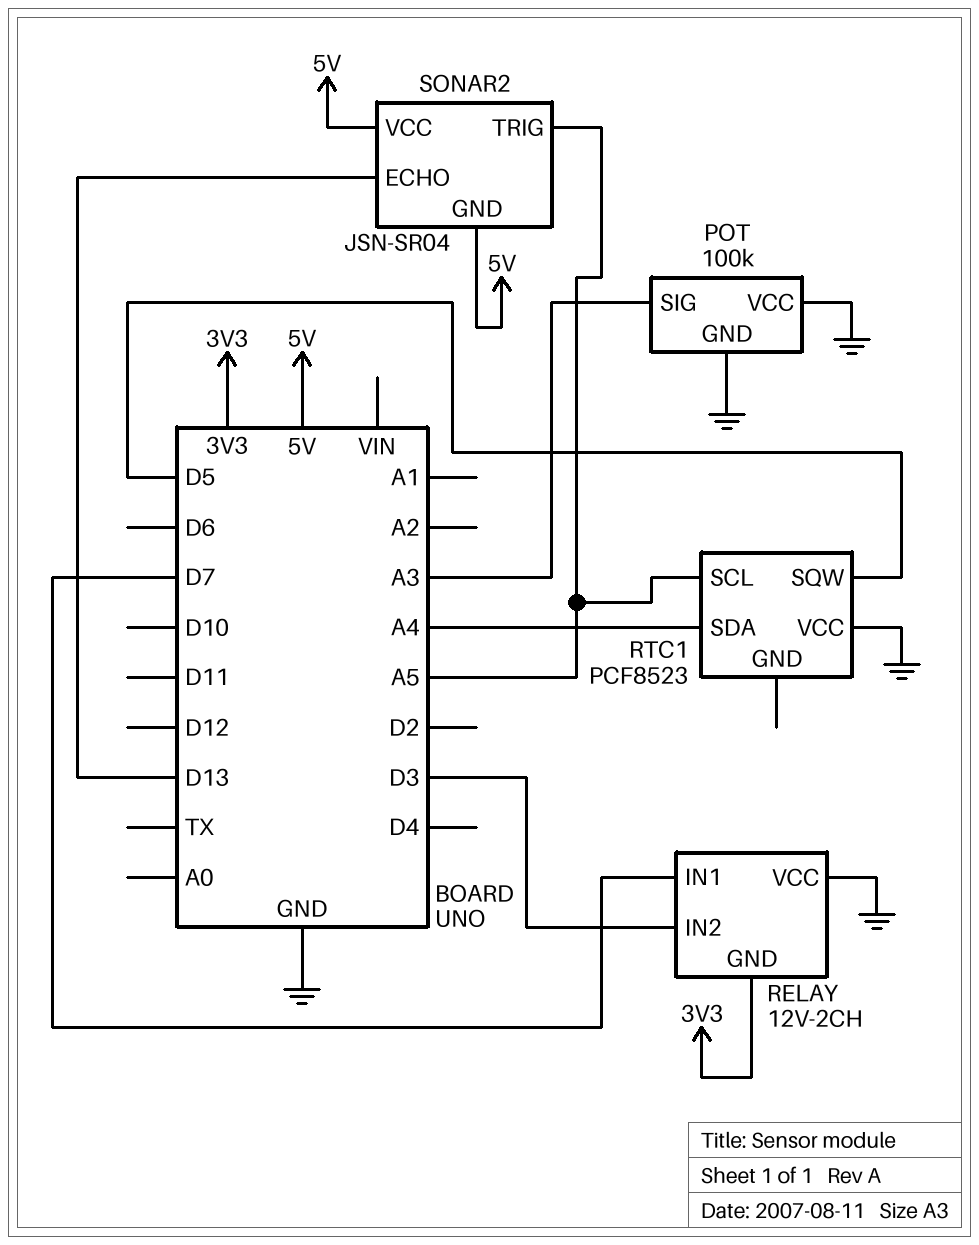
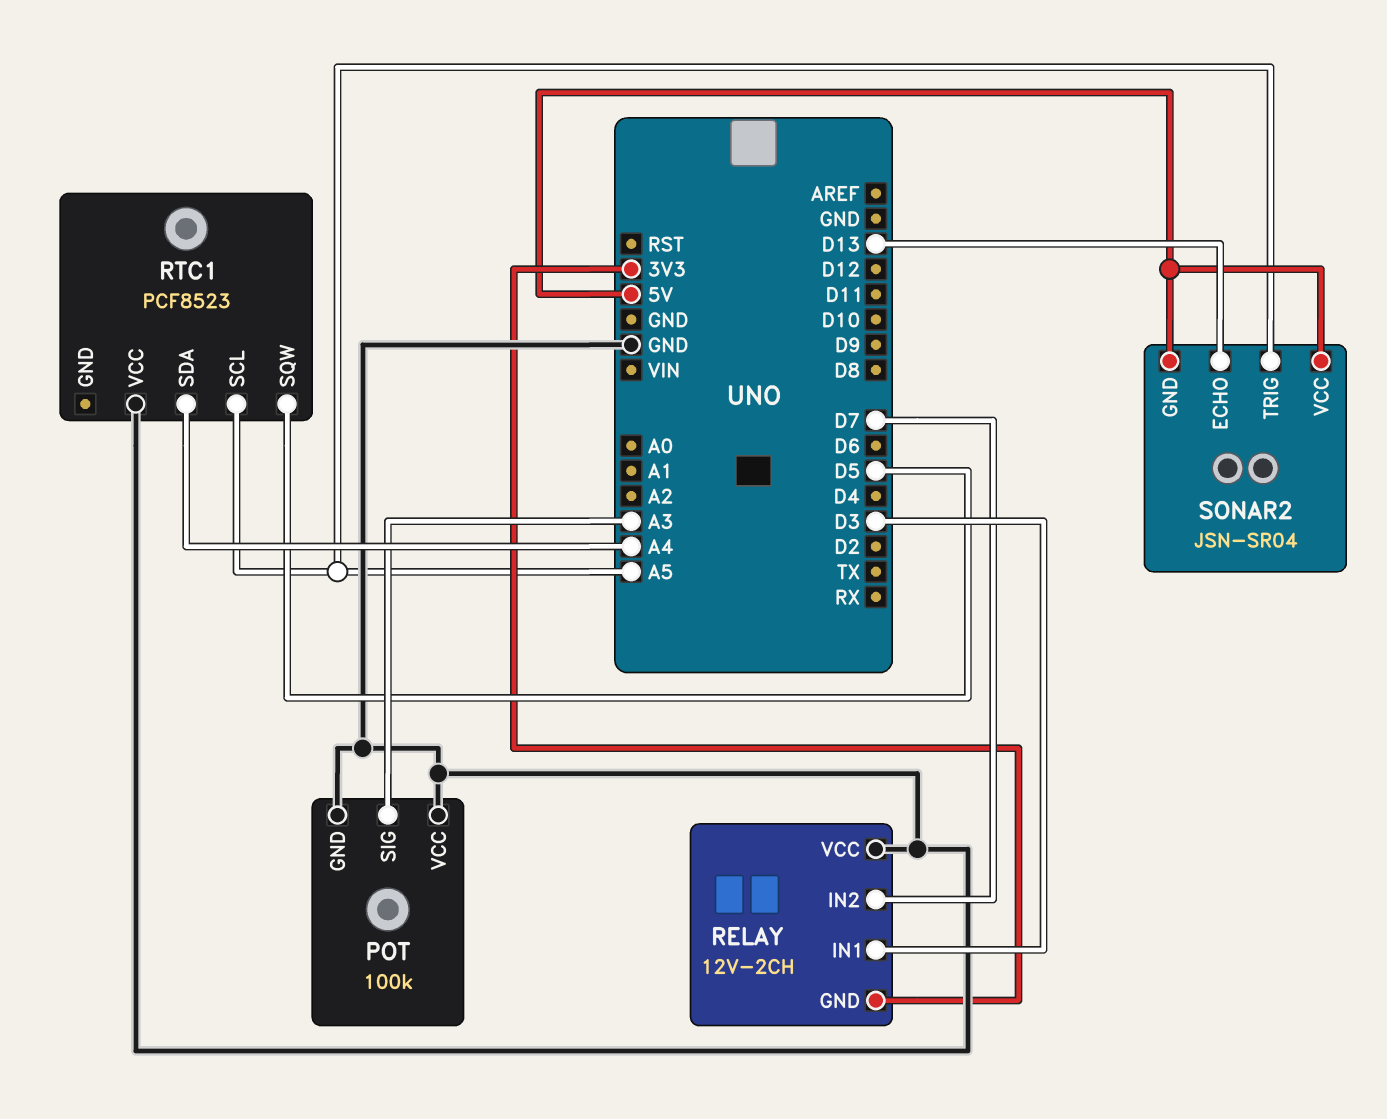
RELAY pin IN1: D7 -> D3
RELAY pin IN2: D3 -> D7

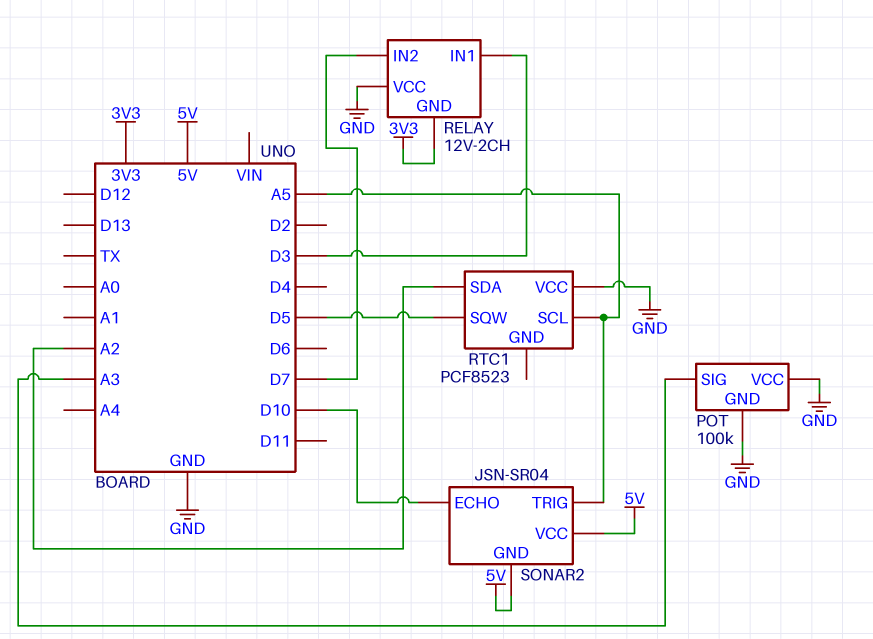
RTC1 pin SDA: A4 -> A2
SONAR2 pin ECHO: D13 -> D10

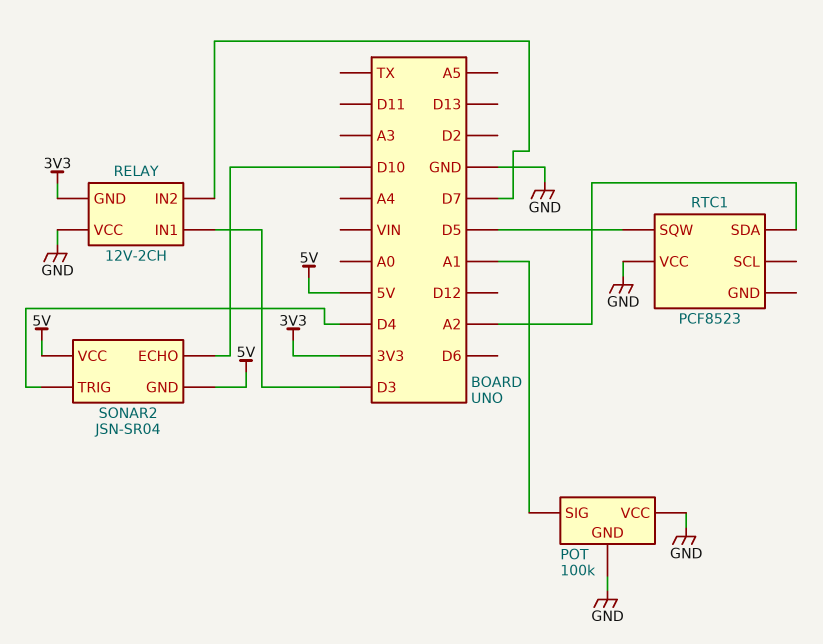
POT pin SIG: A3 -> A1
RTC1 pin SCL: A5 -> none
SONAR2 pin TRIG: A5 -> D4

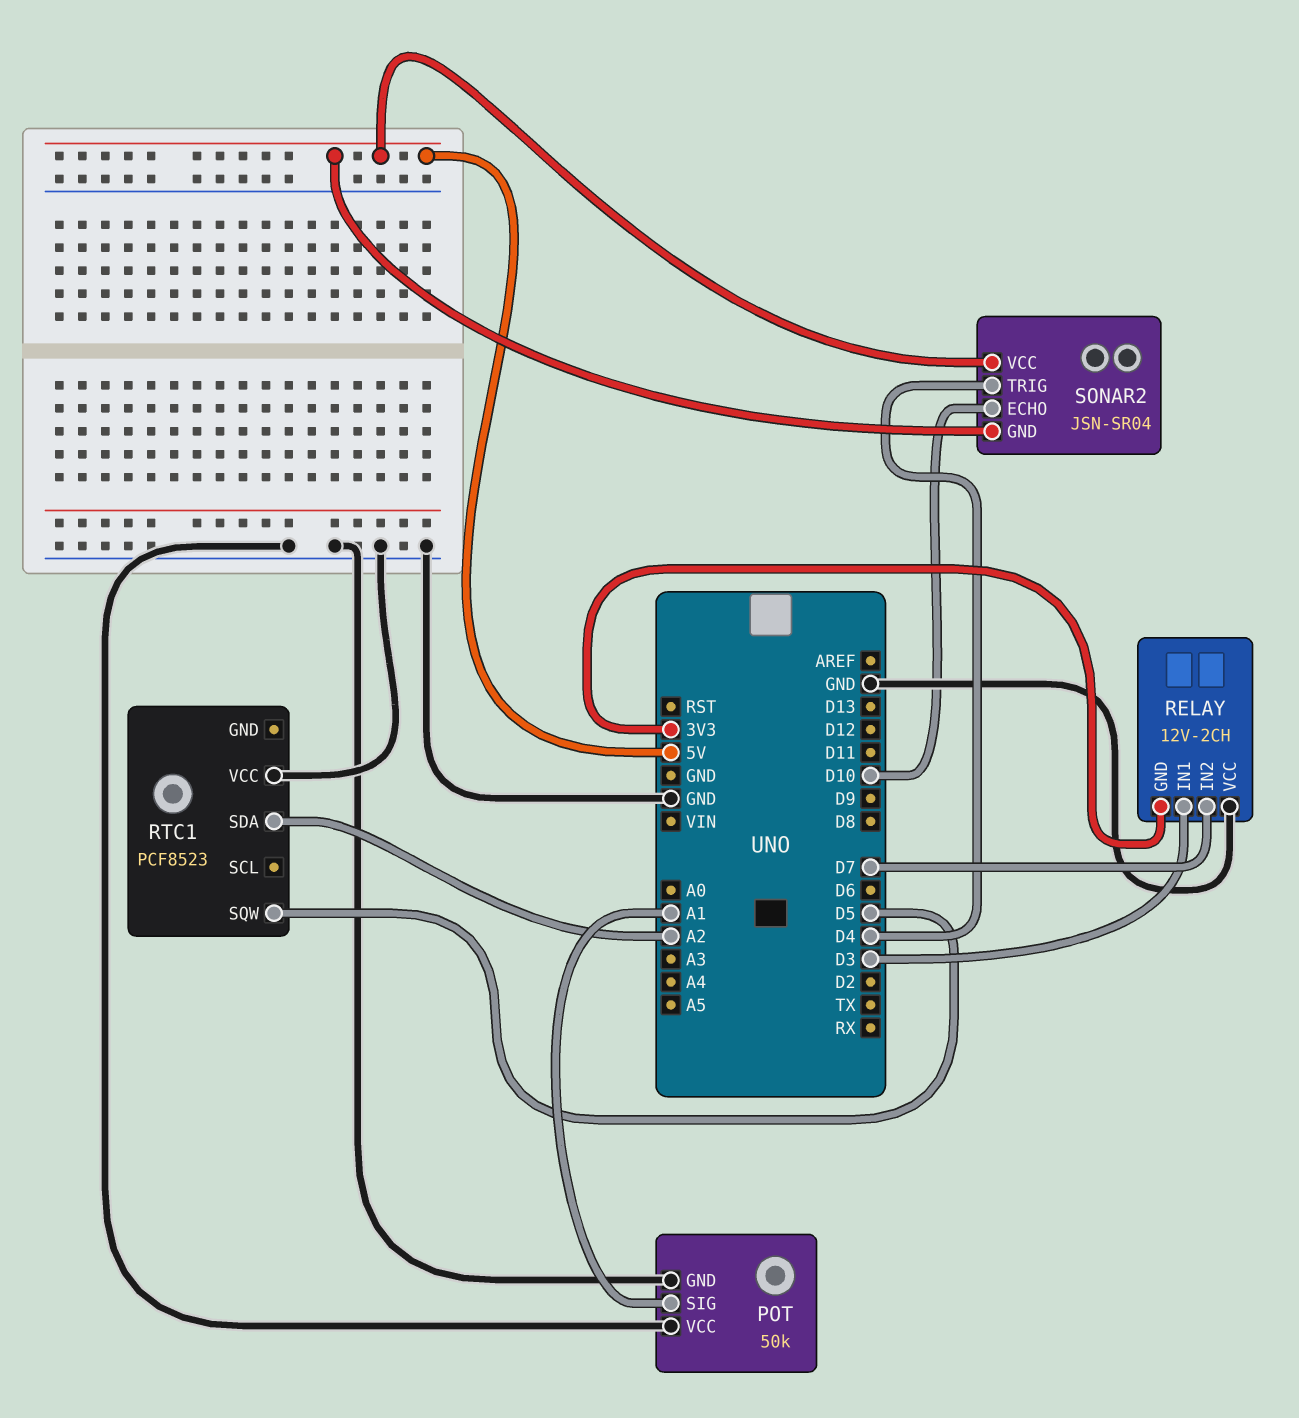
POT: 100k -> 50k

